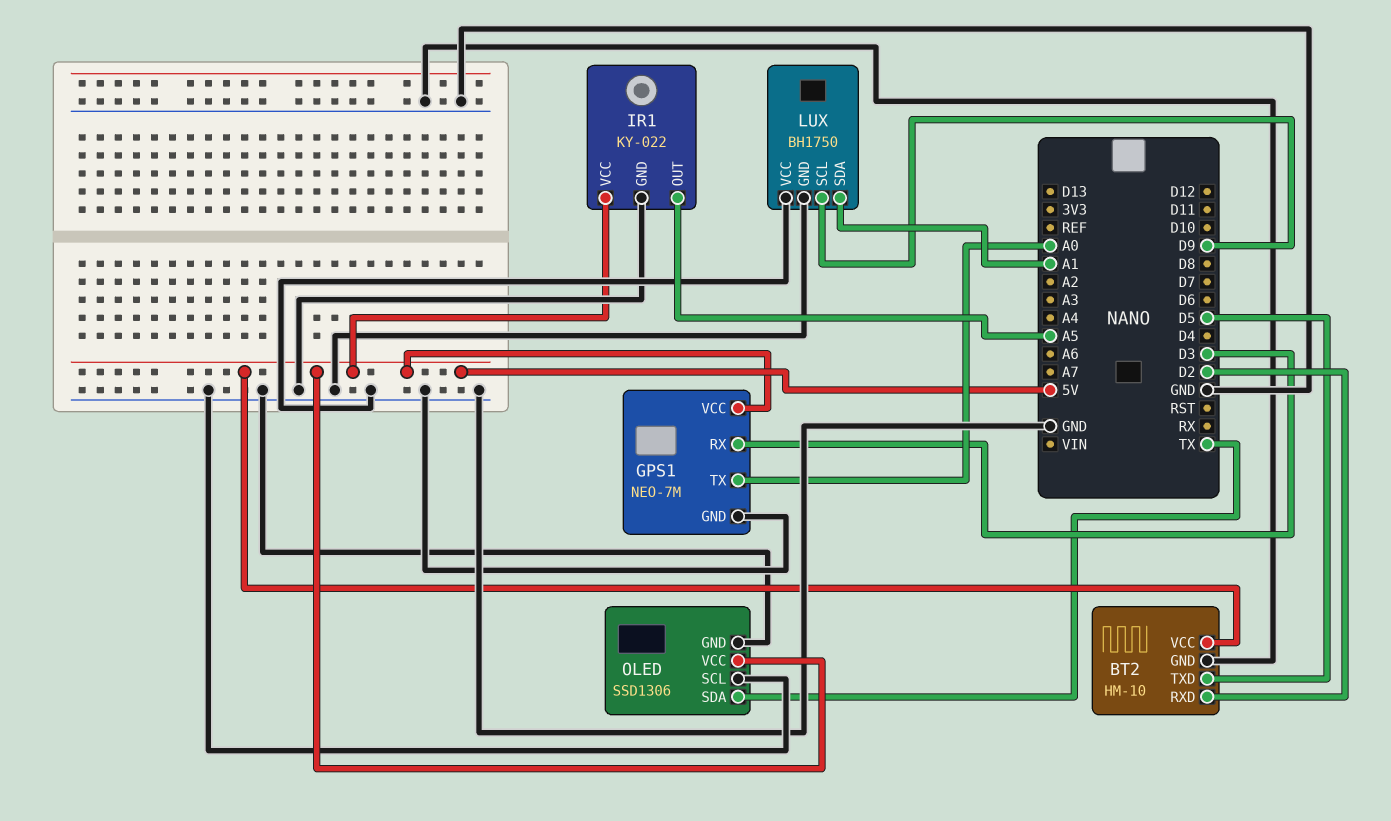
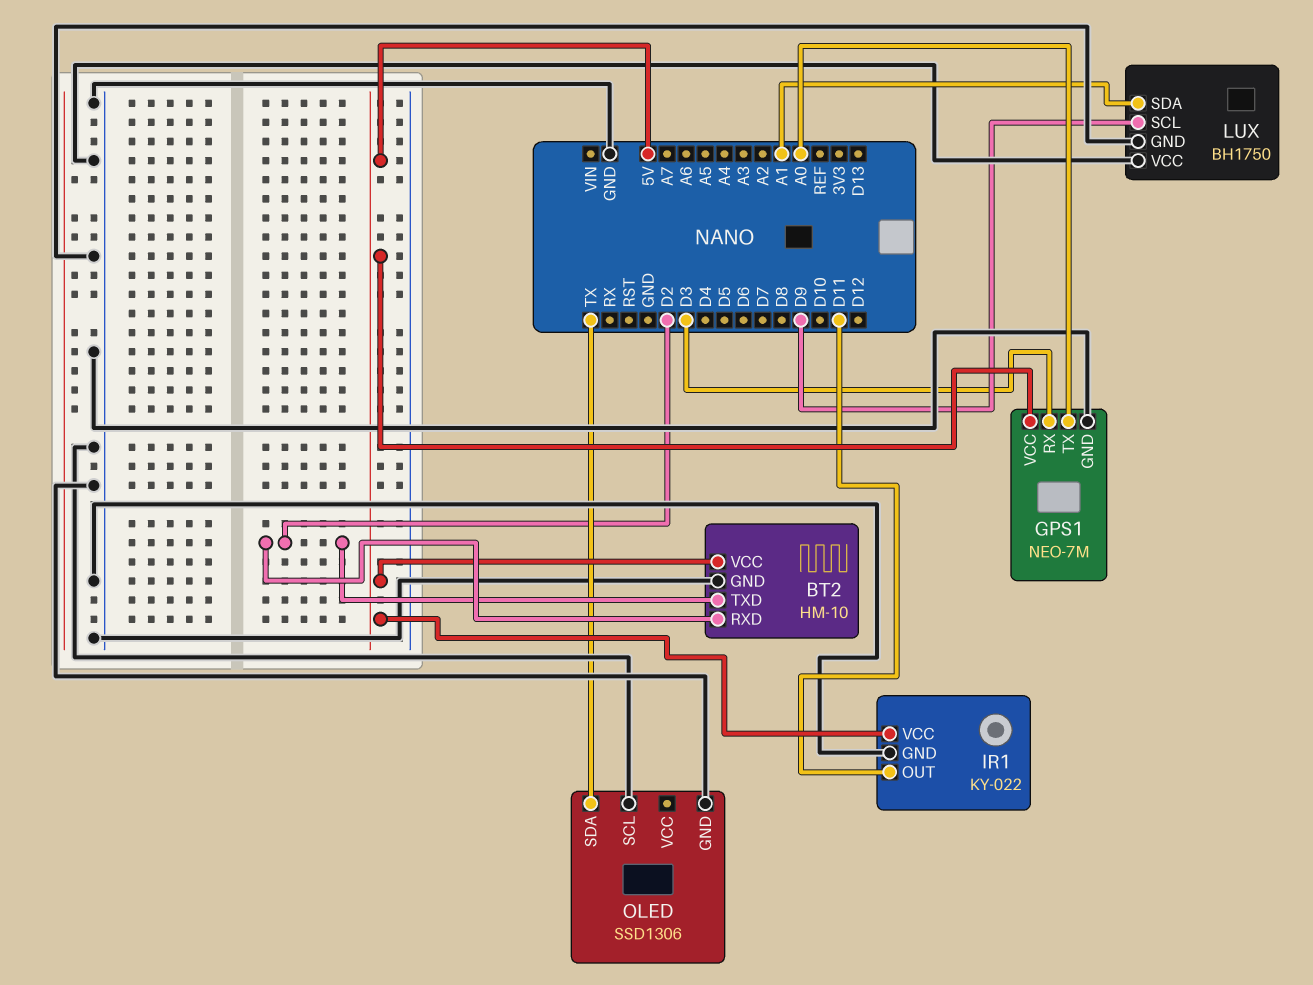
BT2 pin TXD: D5 -> D2
IR1 pin OUT: A5 -> D11
OLED pin VCC: 5V -> none

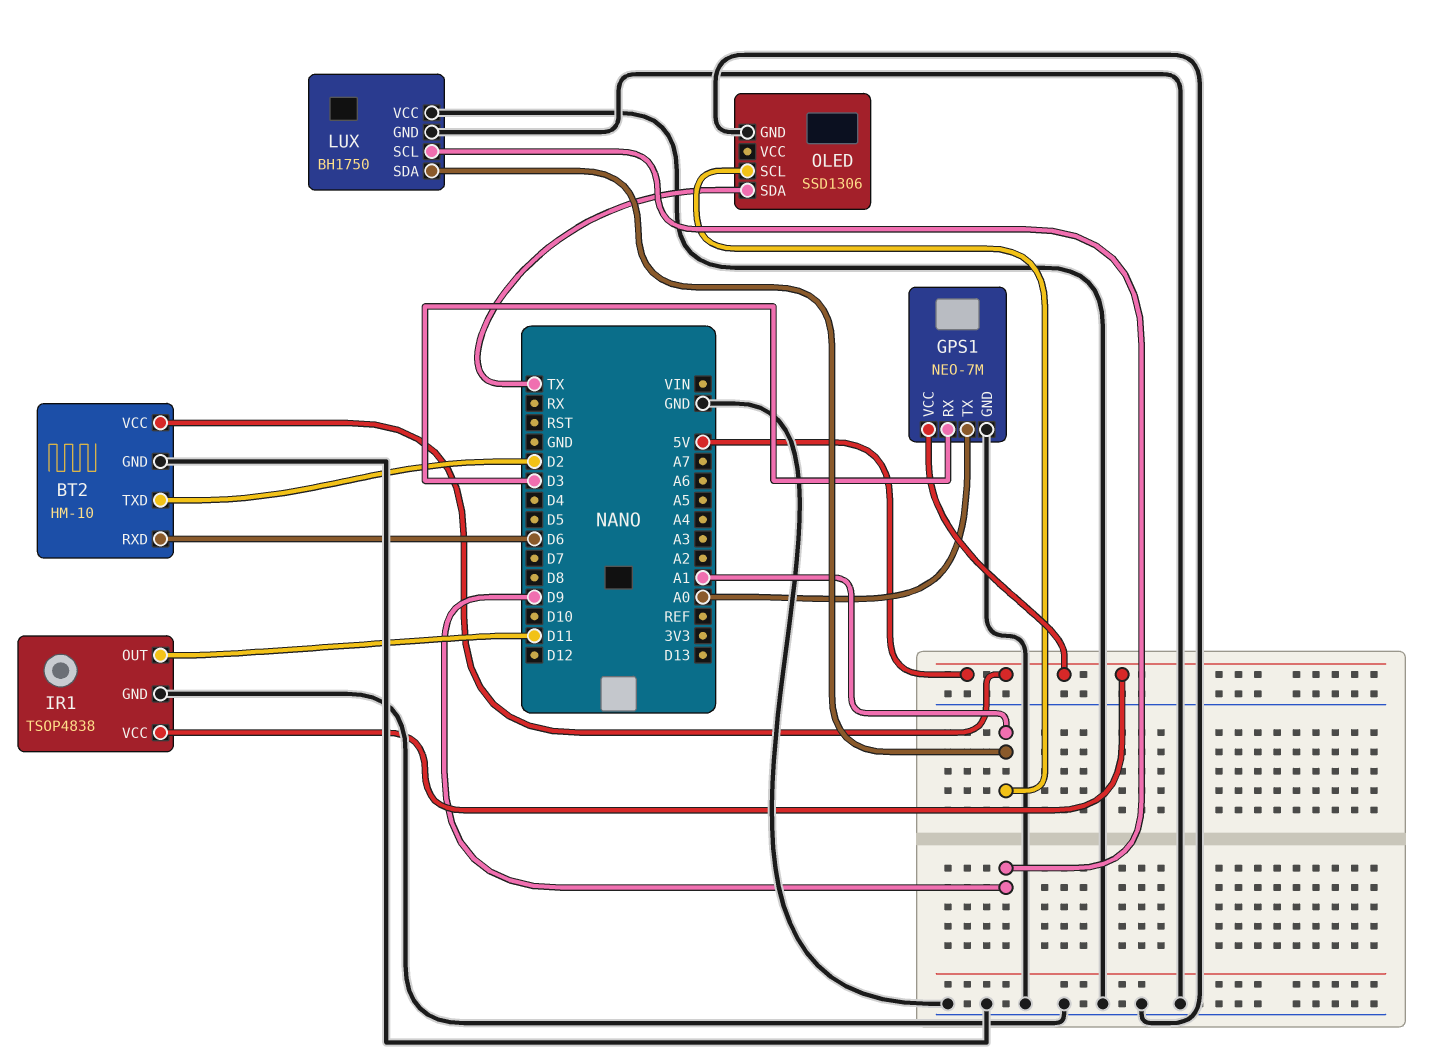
BT2 pin RXD: D2 -> D6
IR1: KY-022 -> TSOP4838
OLED pin SCL: GND -> A1

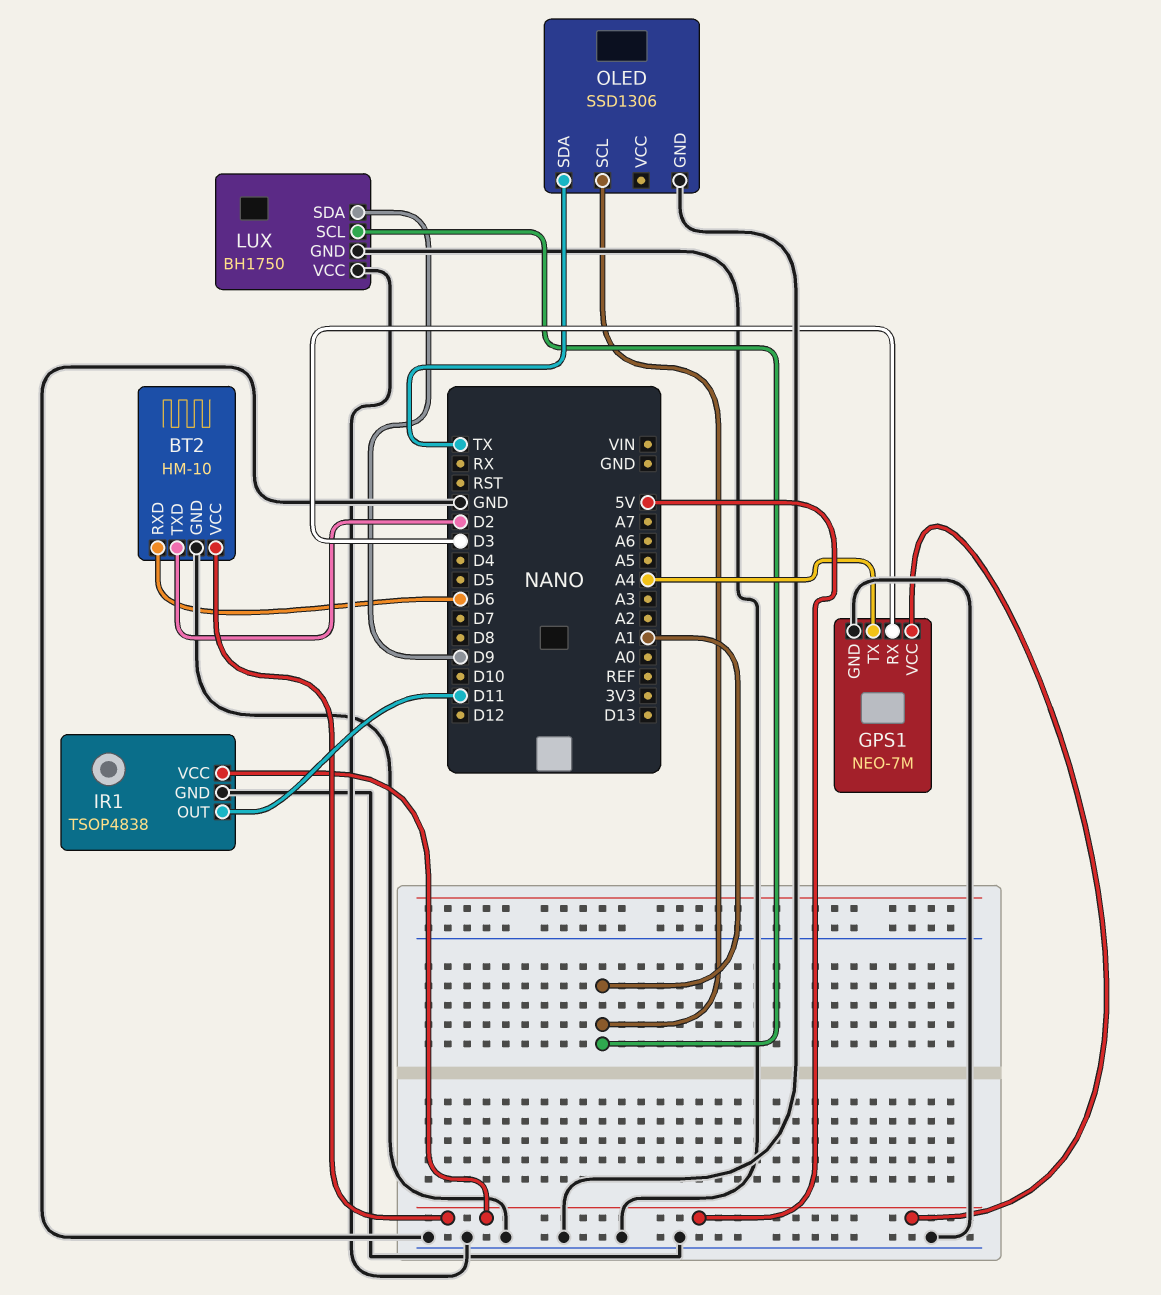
GPS1 pin TX: A0 -> A4
LUX pin SCL: D9 -> A1
LUX pin SDA: A1 -> D9

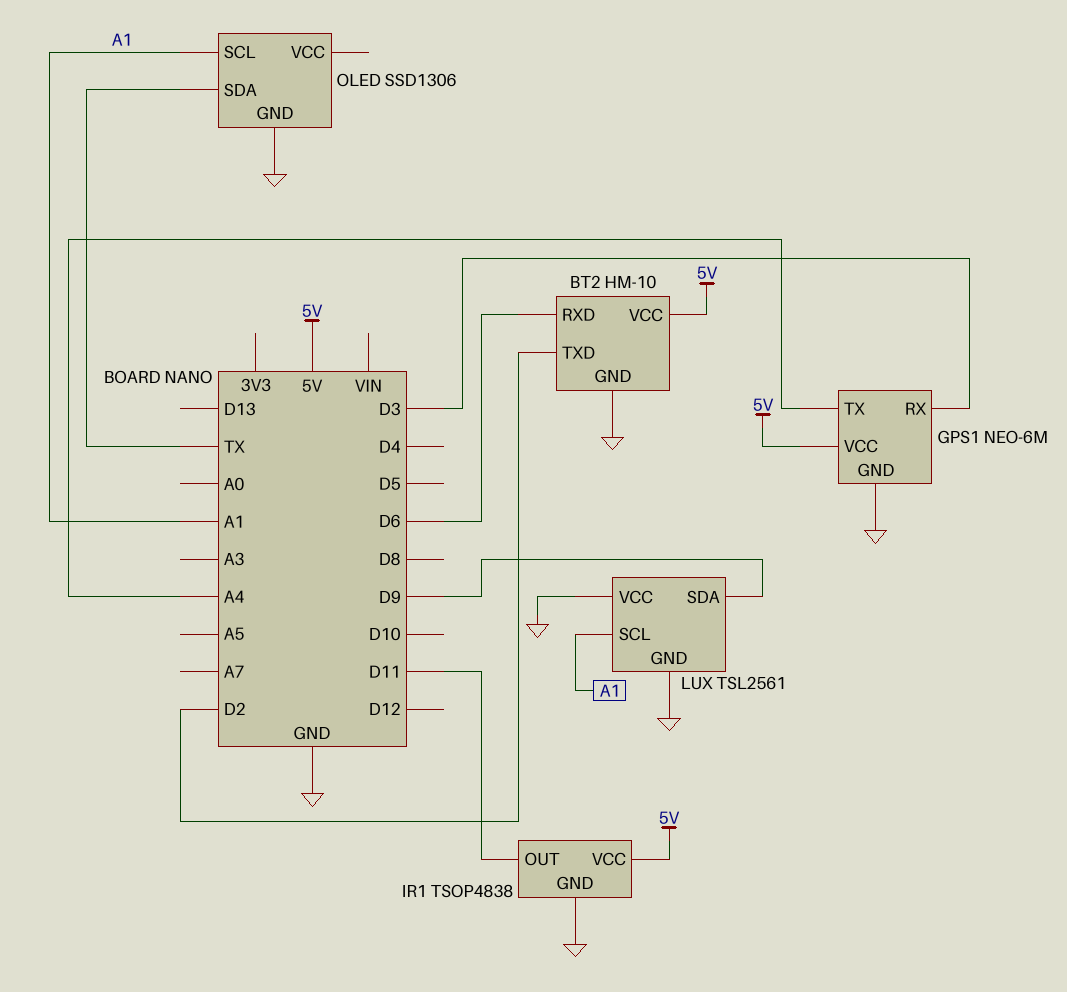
GPS1: NEO-7M -> NEO-6M
LUX: BH1750 -> TSL2561

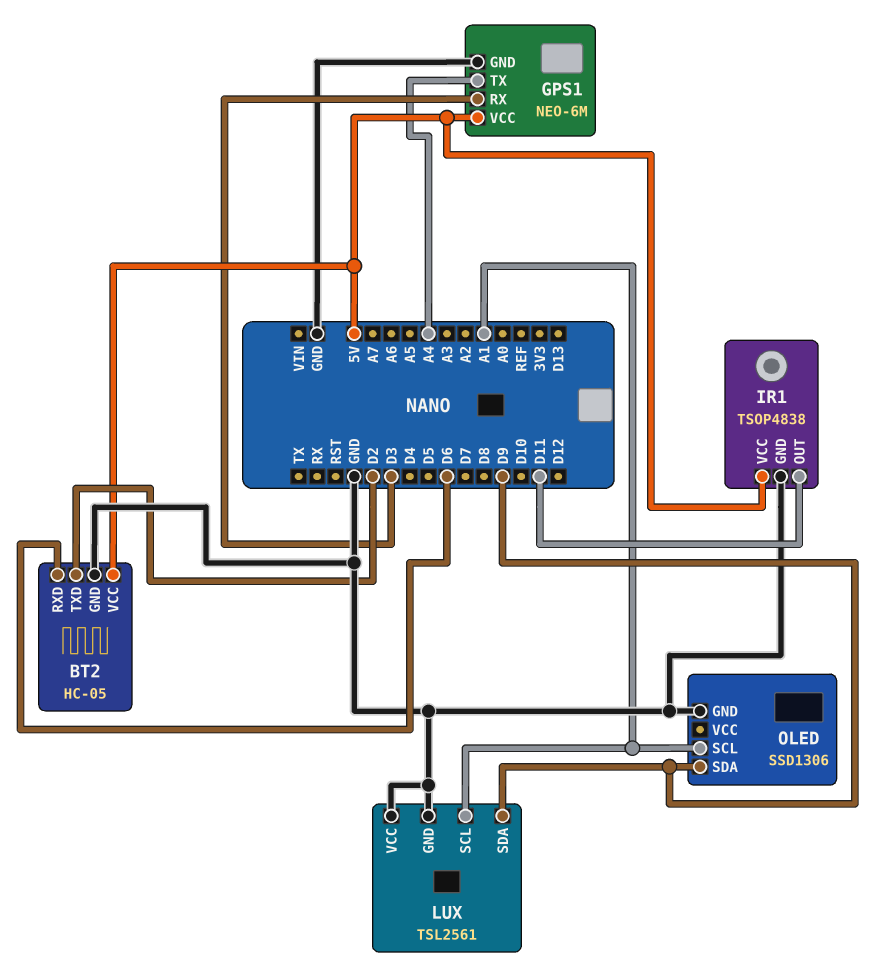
BT2: HM-10 -> HC-05
OLED pin SDA: TX -> D9

